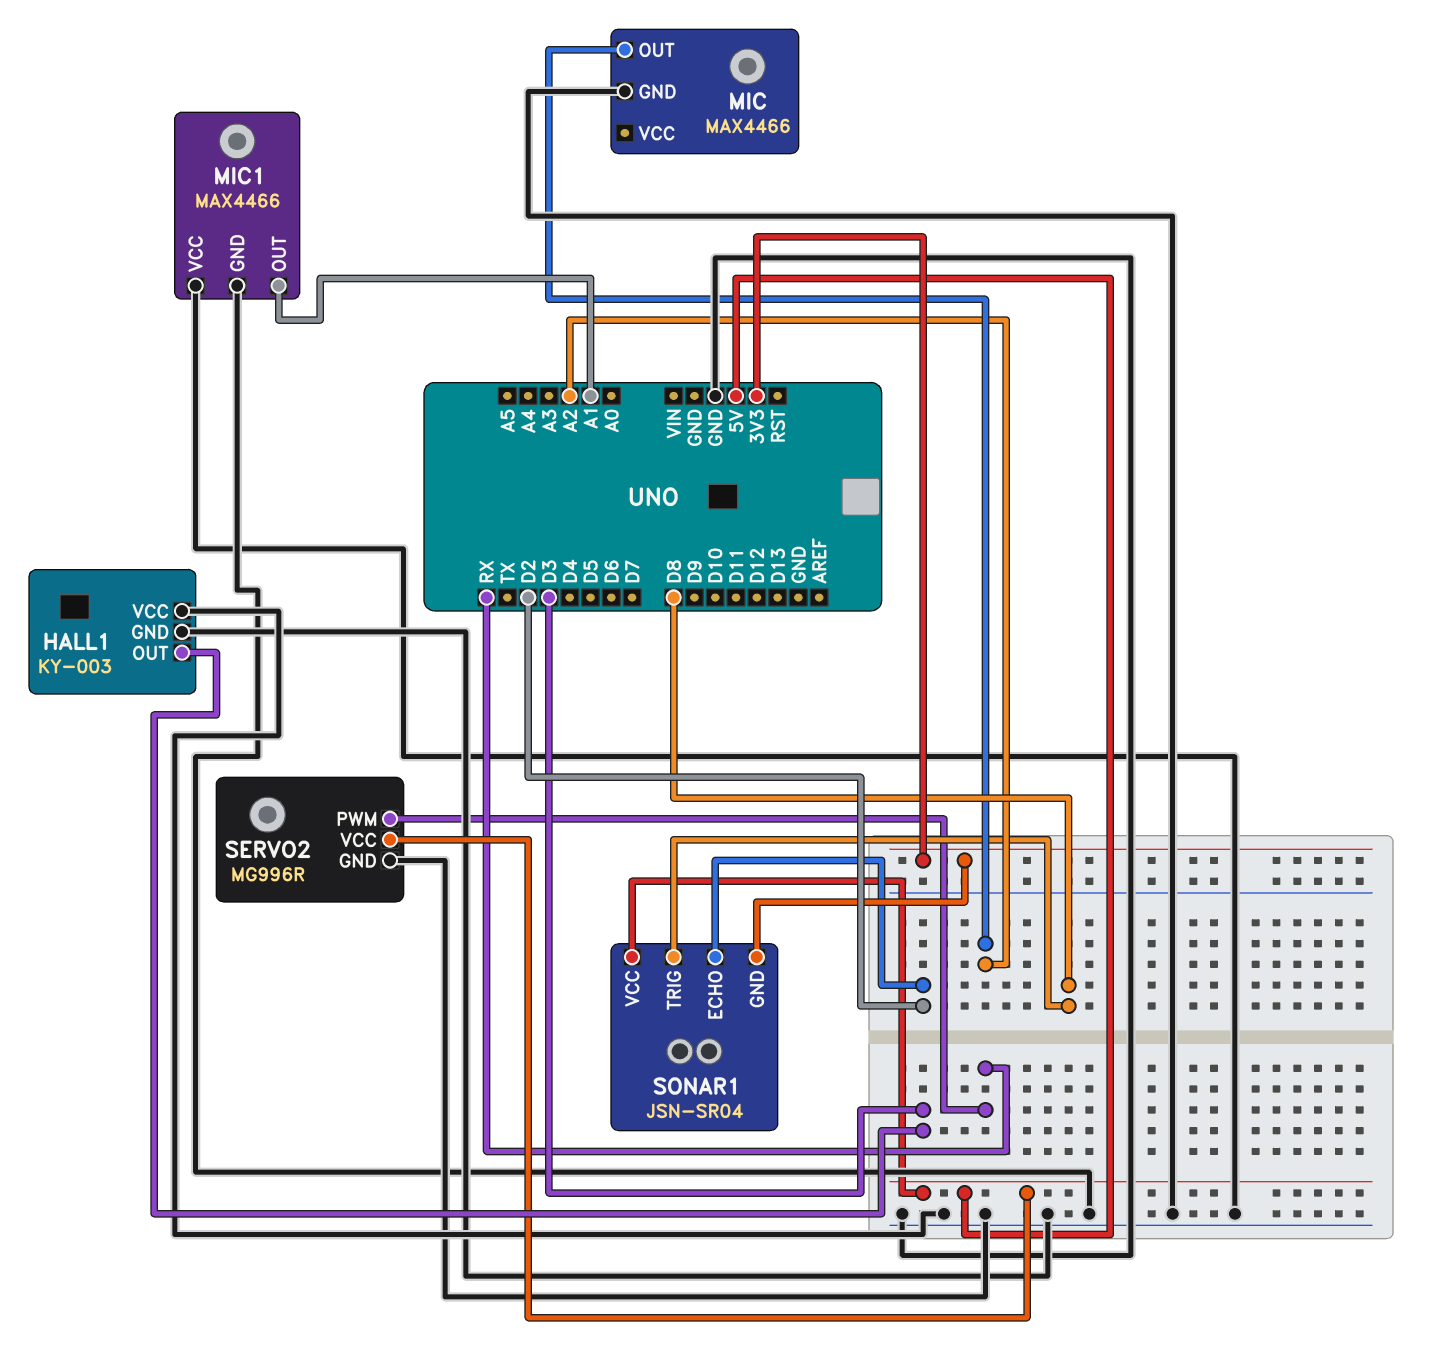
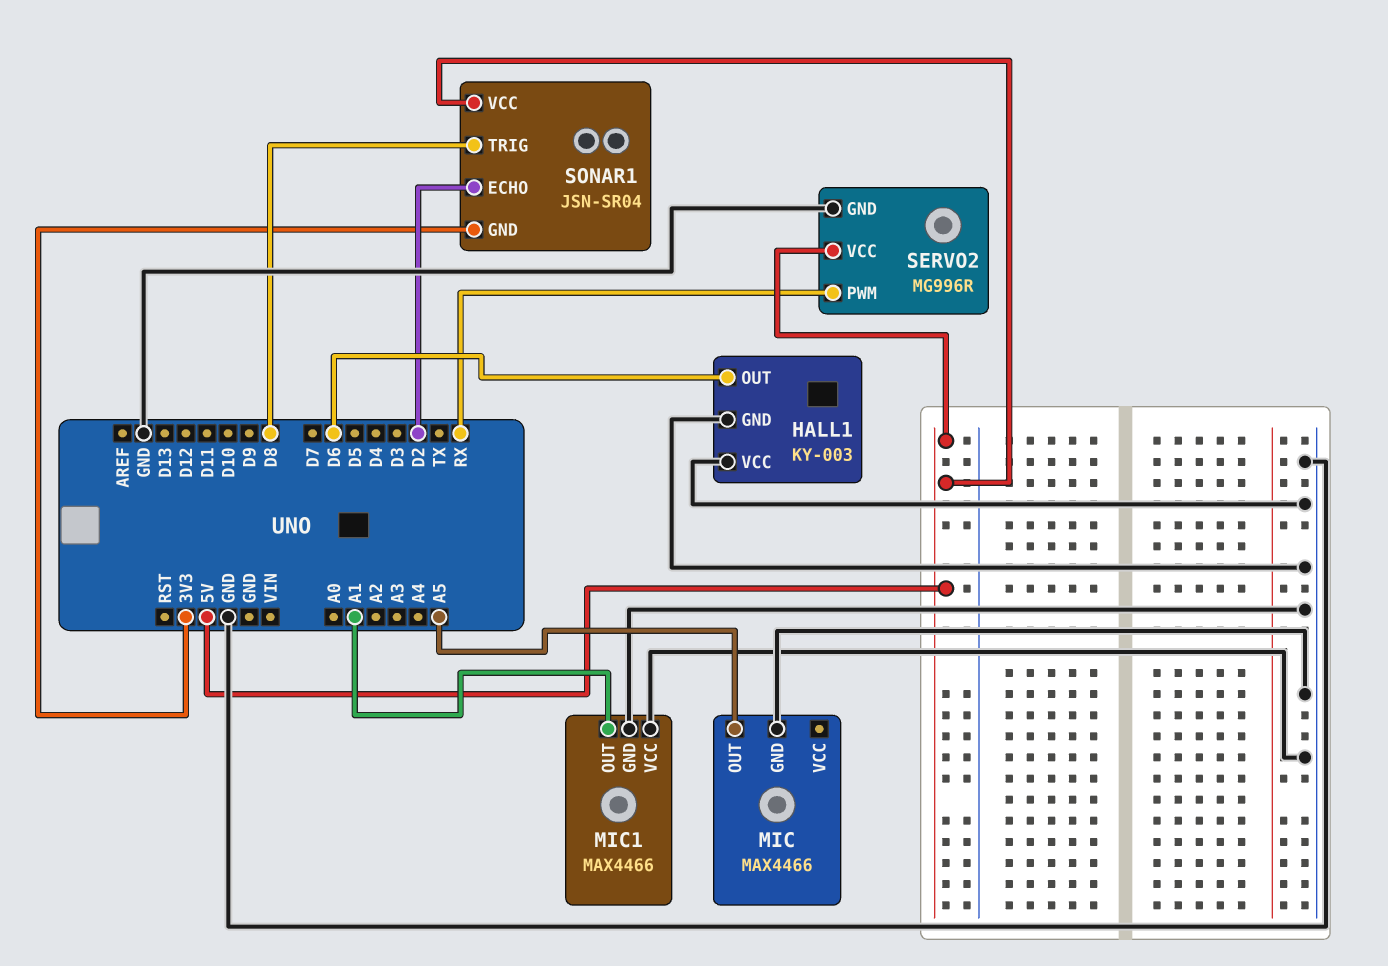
HALL1 pin OUT: D3 -> D6
MIC pin OUT: A2 -> A5

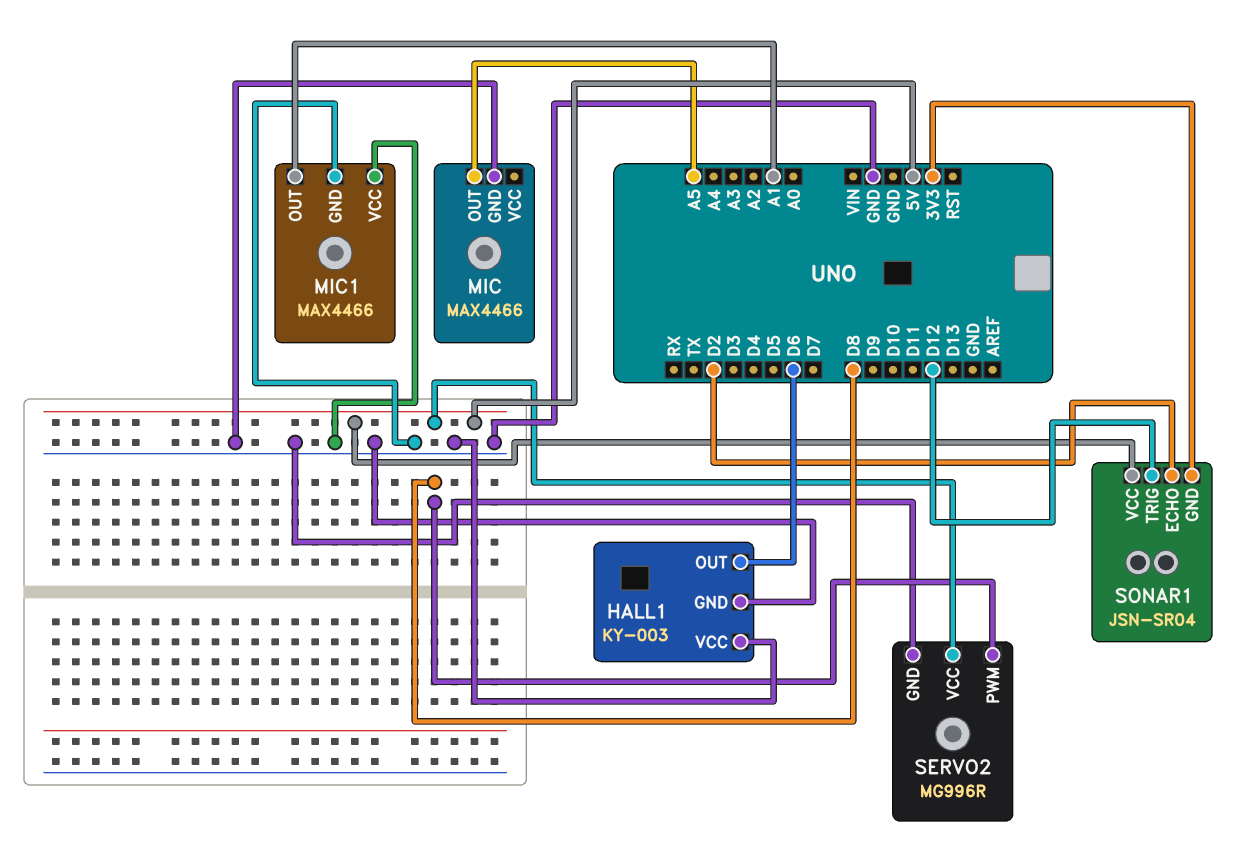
SERVO2 pin PWM: RX -> D8
SONAR1 pin TRIG: D8 -> D12

